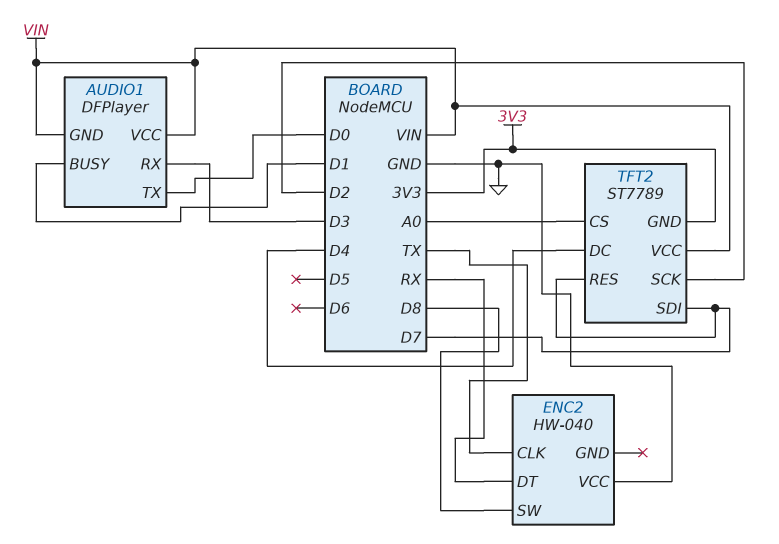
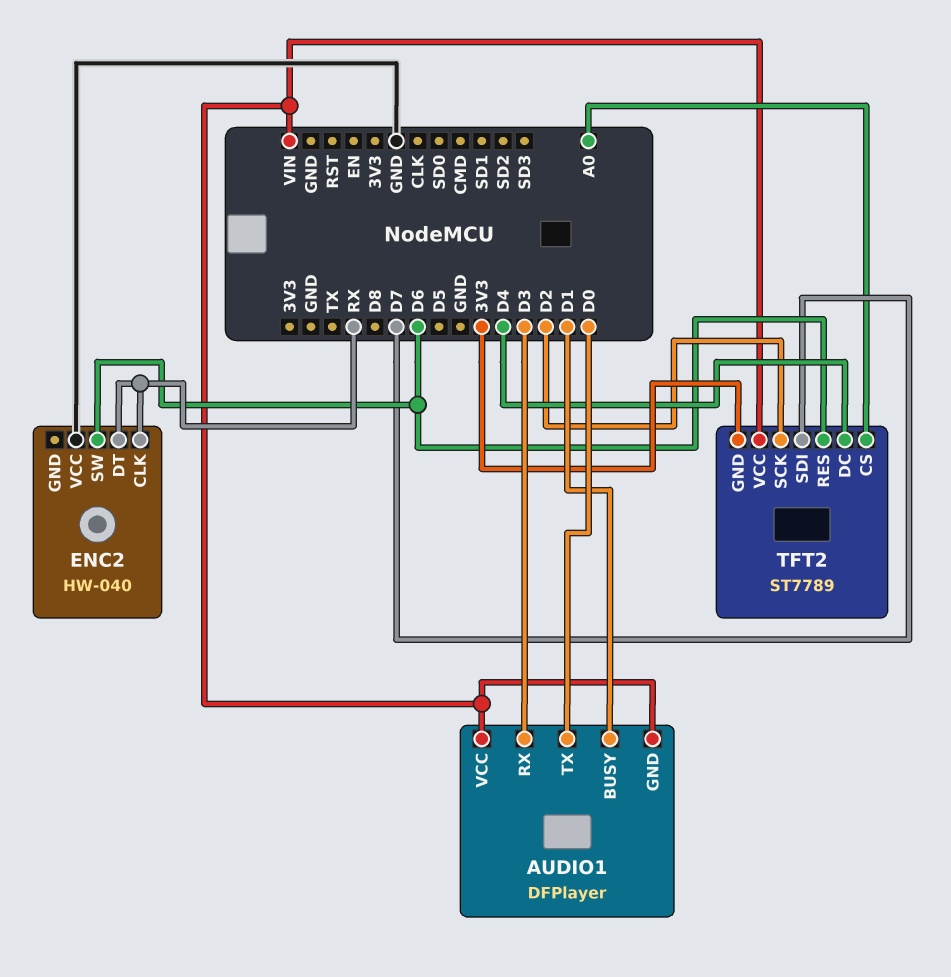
ENC2 pin CLK: TX -> RX
ENC2 pin SW: D8 -> D6
TFT2 pin RES: D7 -> D6

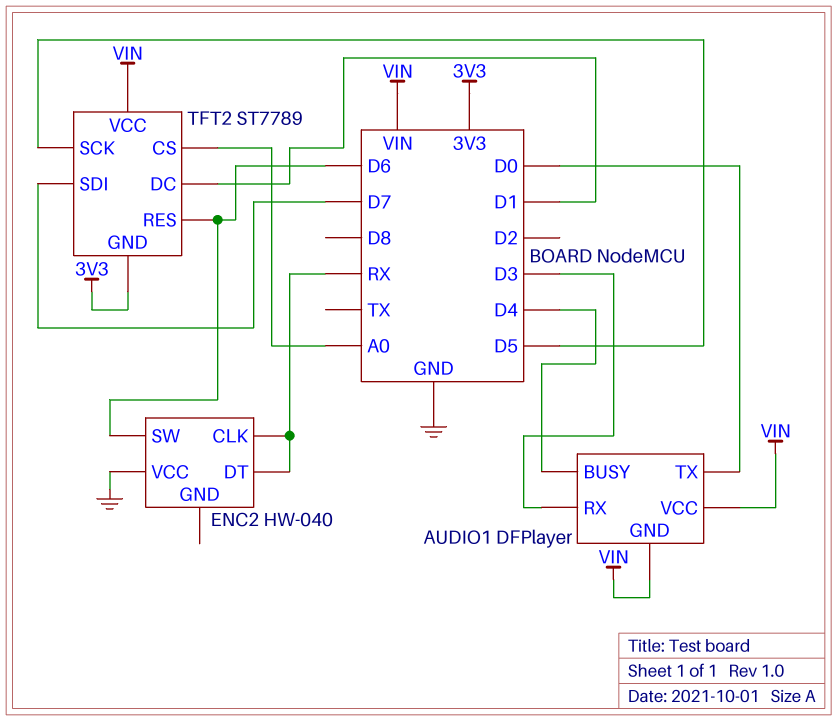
AUDIO1 pin BUSY: D1 -> D4
TFT2 pin DC: D4 -> D1
TFT2 pin SCK: D2 -> D5

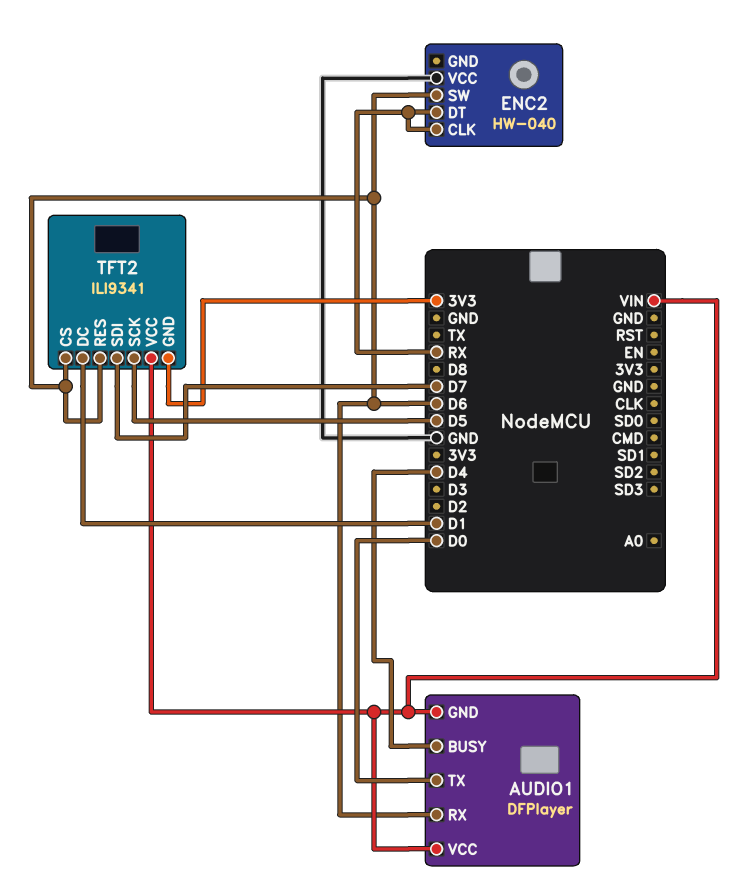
AUDIO1 pin RX: D3 -> D6
TFT2: ST7789 -> ILI9341
TFT2 pin CS: A0 -> D6

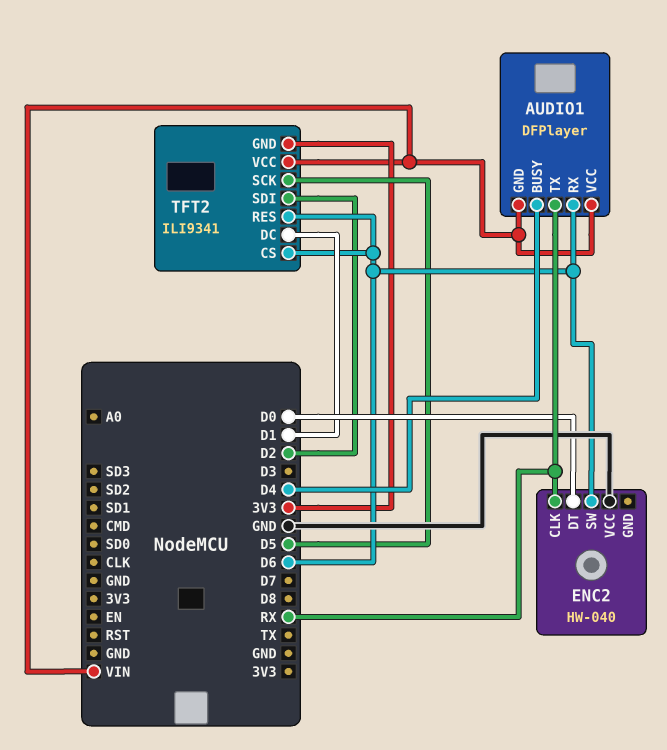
AUDIO1 pin TX: D0 -> RX
ENC2 pin DT: RX -> D0
TFT2 pin SDI: D7 -> D2

